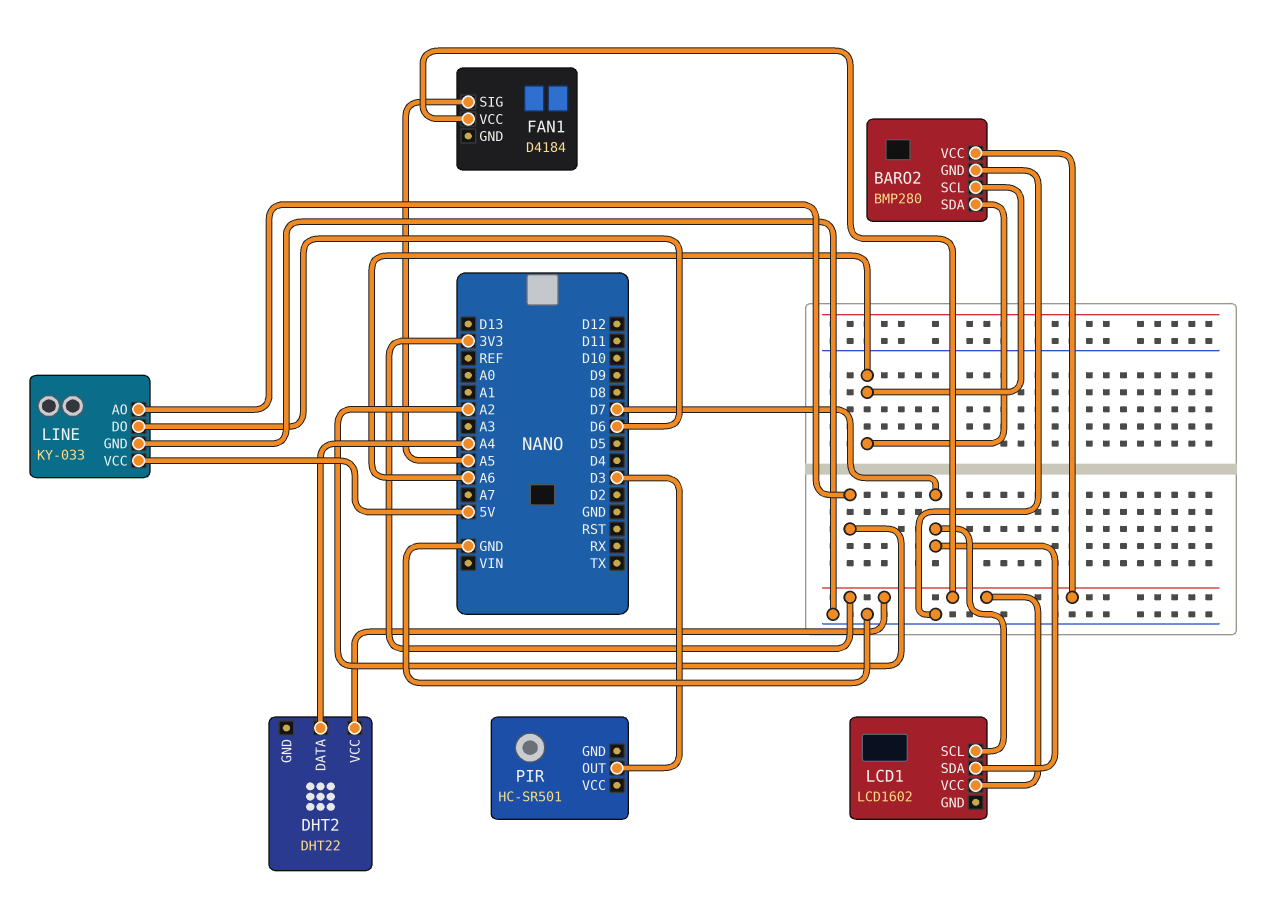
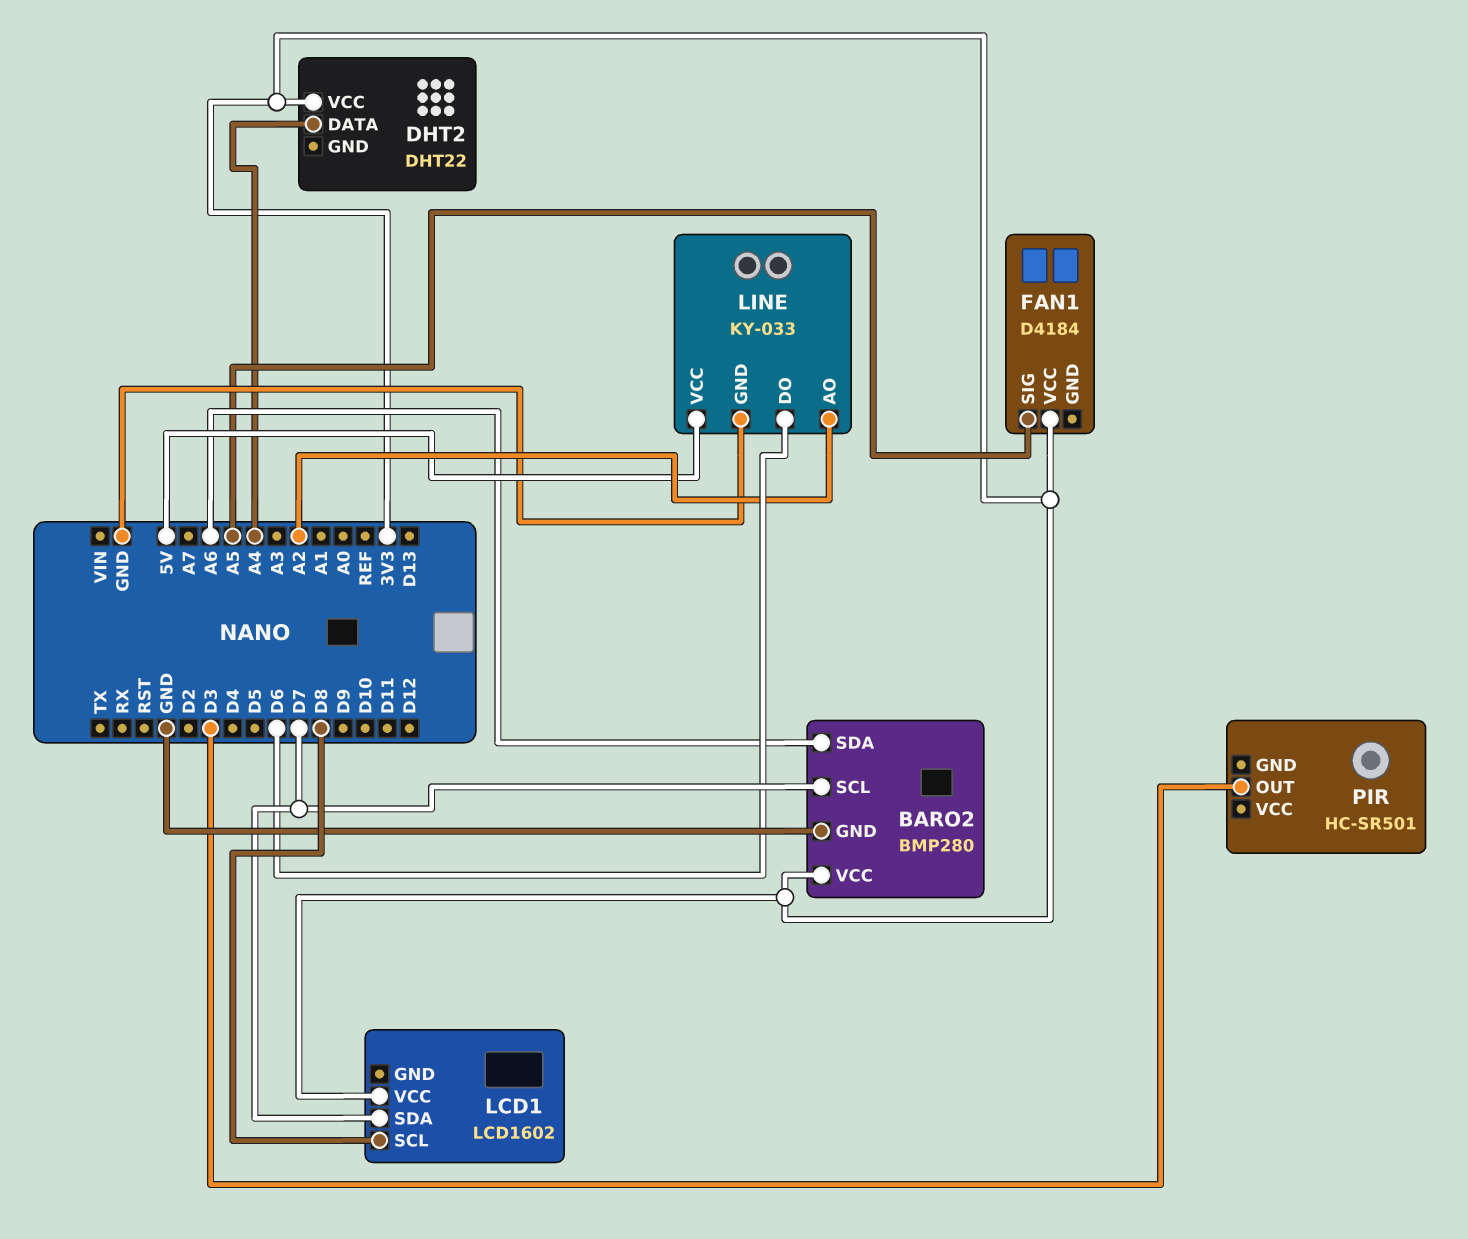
BARO2 pin SCL: A6 -> D7
LCD1 pin SCL: D7 -> D8

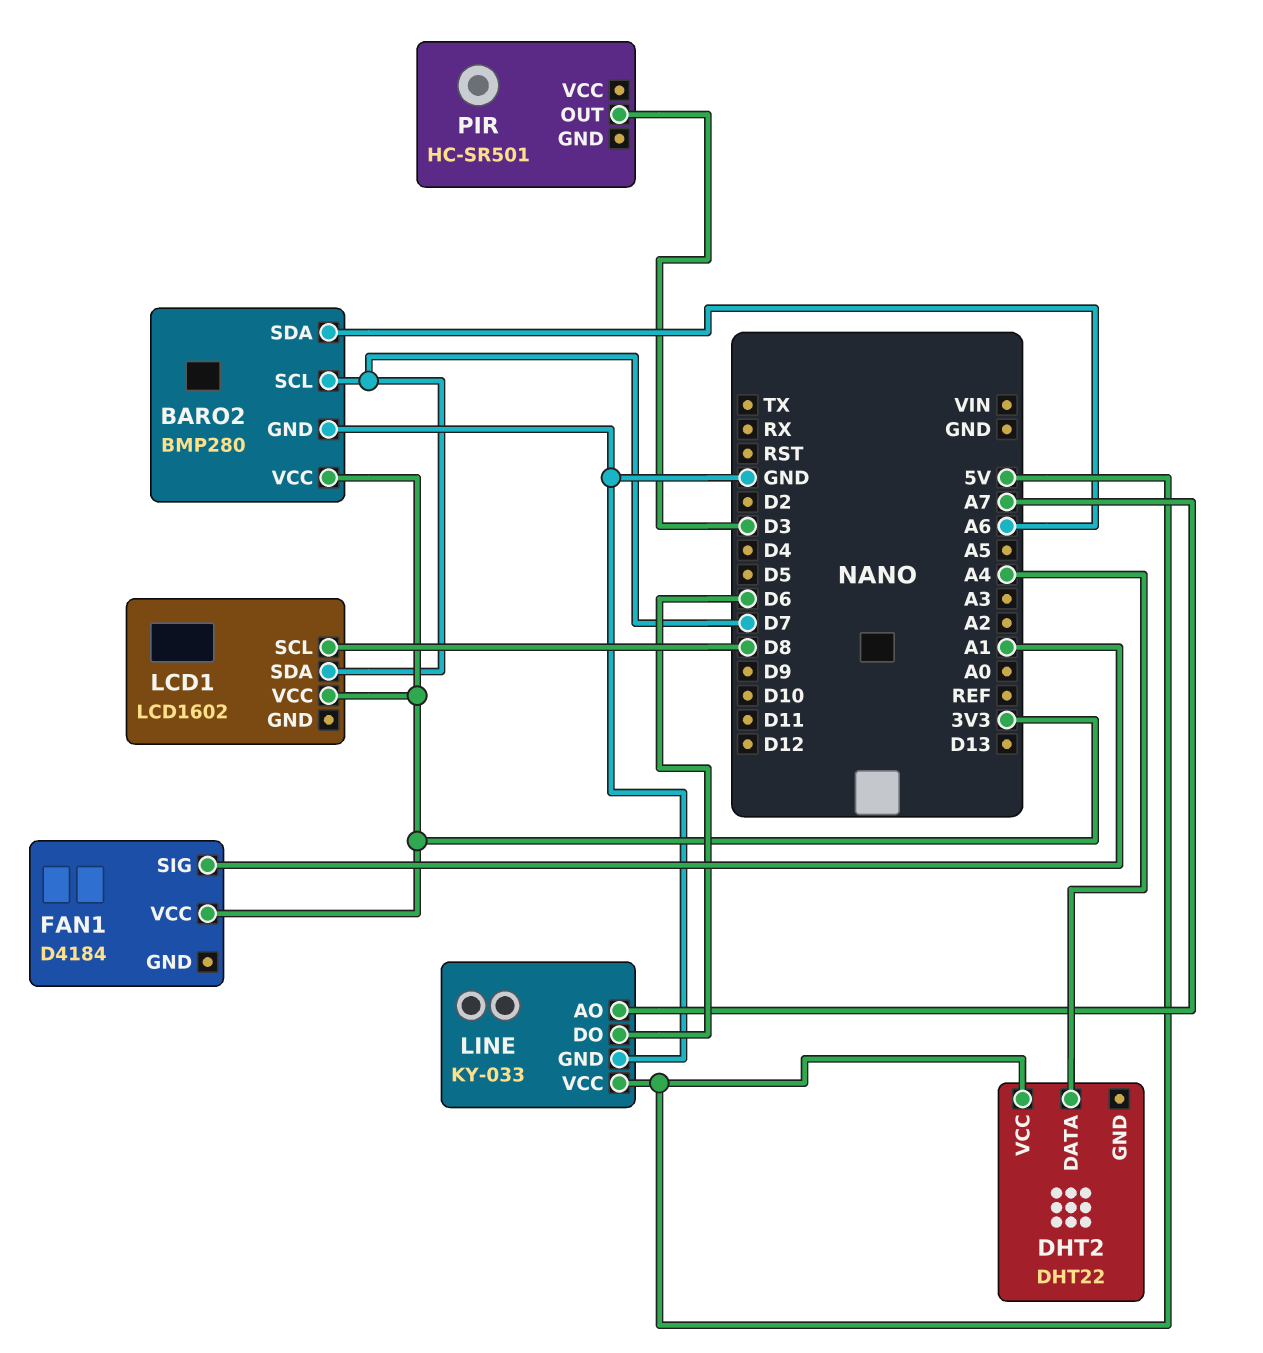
DHT2 pin VCC: 3V3 -> 5V
FAN1 pin SIG: A5 -> A1
LINE pin AO: A2 -> A7

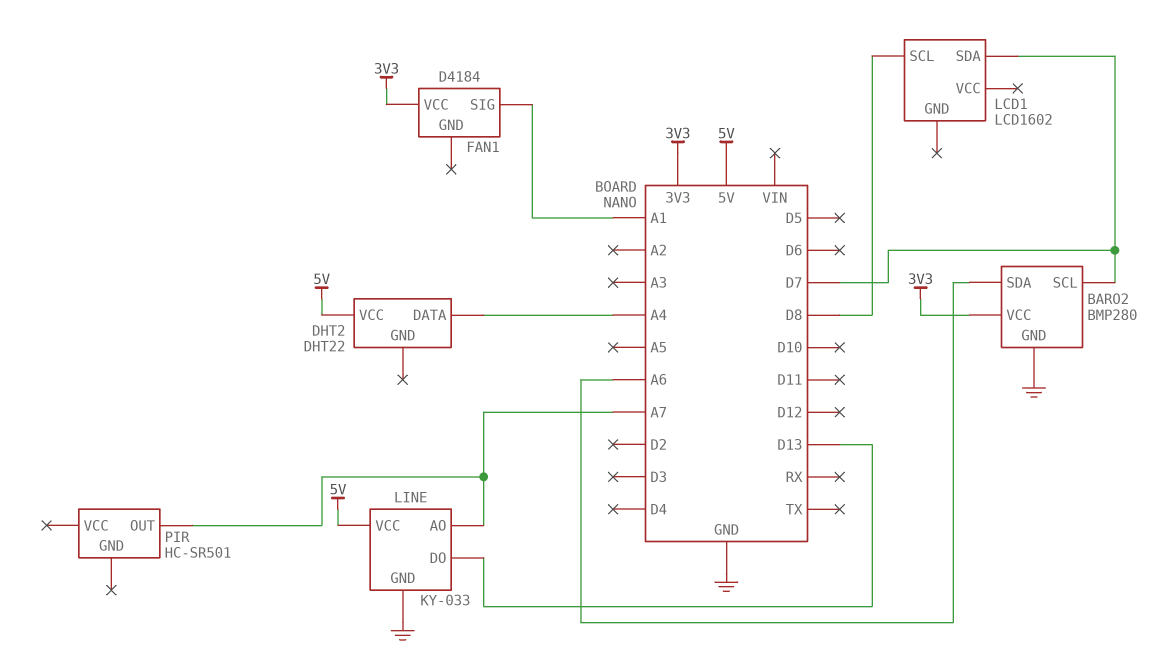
LCD1 pin VCC: 3V3 -> none
LINE pin DO: D6 -> D13
PIR pin OUT: D3 -> A7

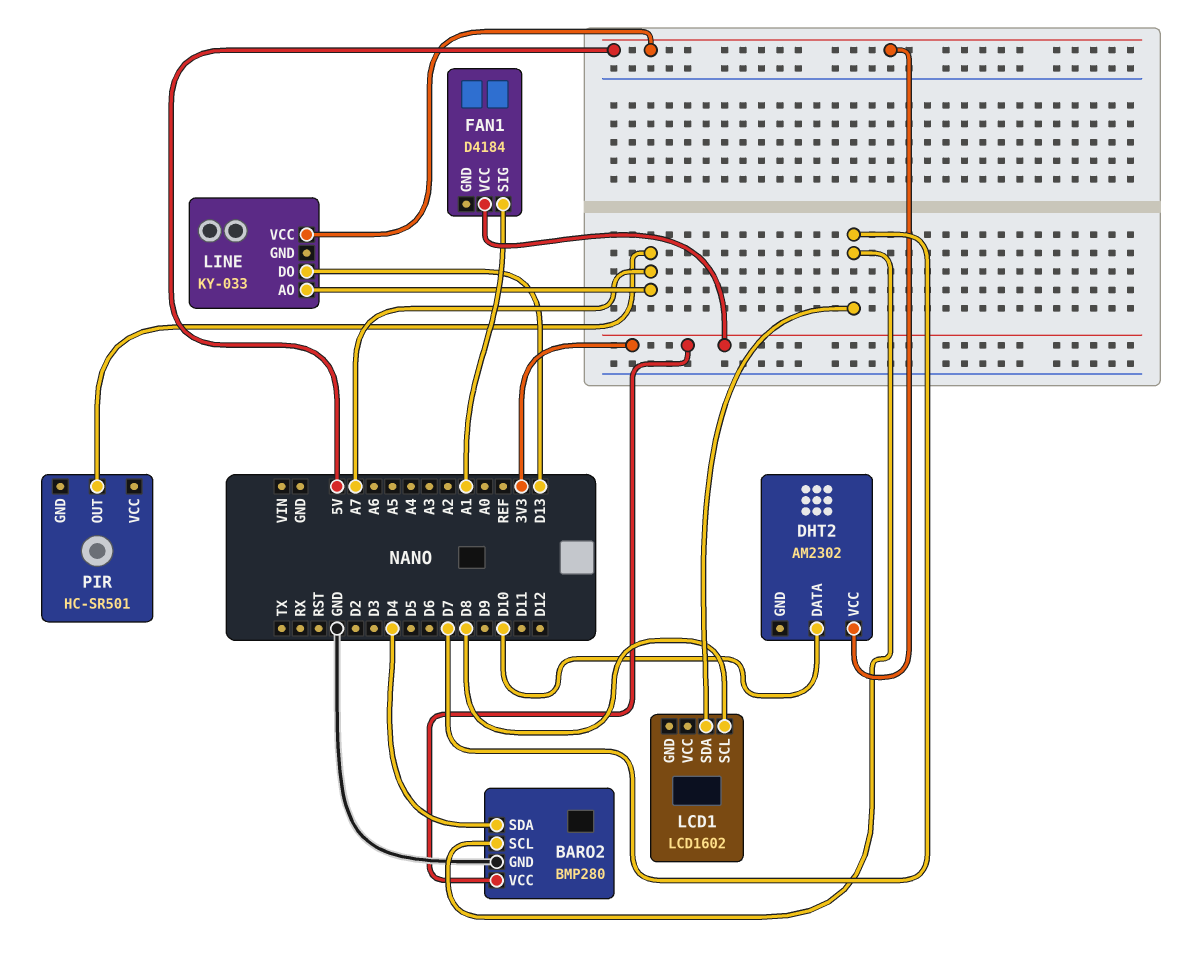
BARO2 pin SDA: A6 -> D4
DHT2: DHT22 -> AM2302
DHT2 pin DATA: A4 -> D10
LINE pin GND: GND -> none

